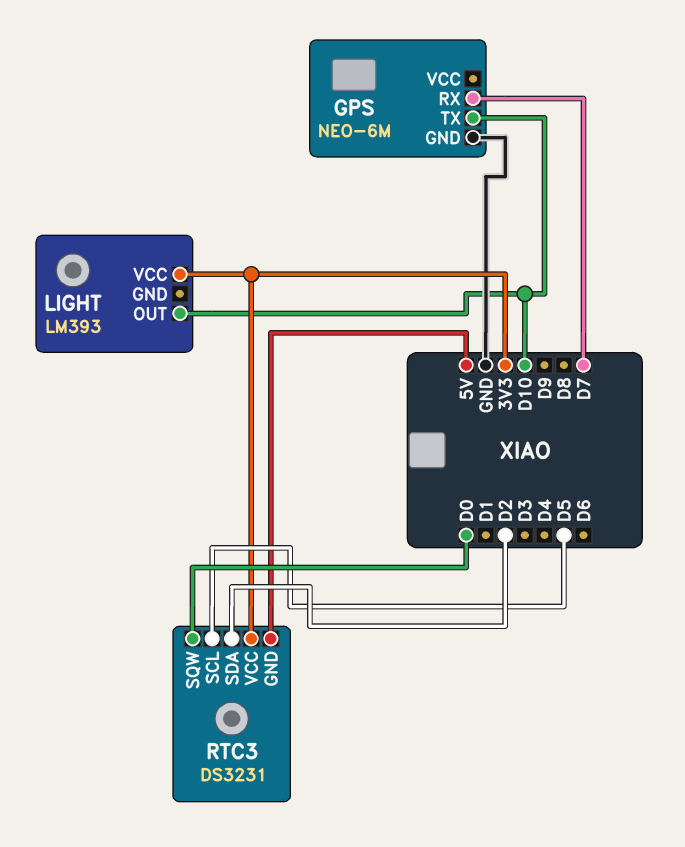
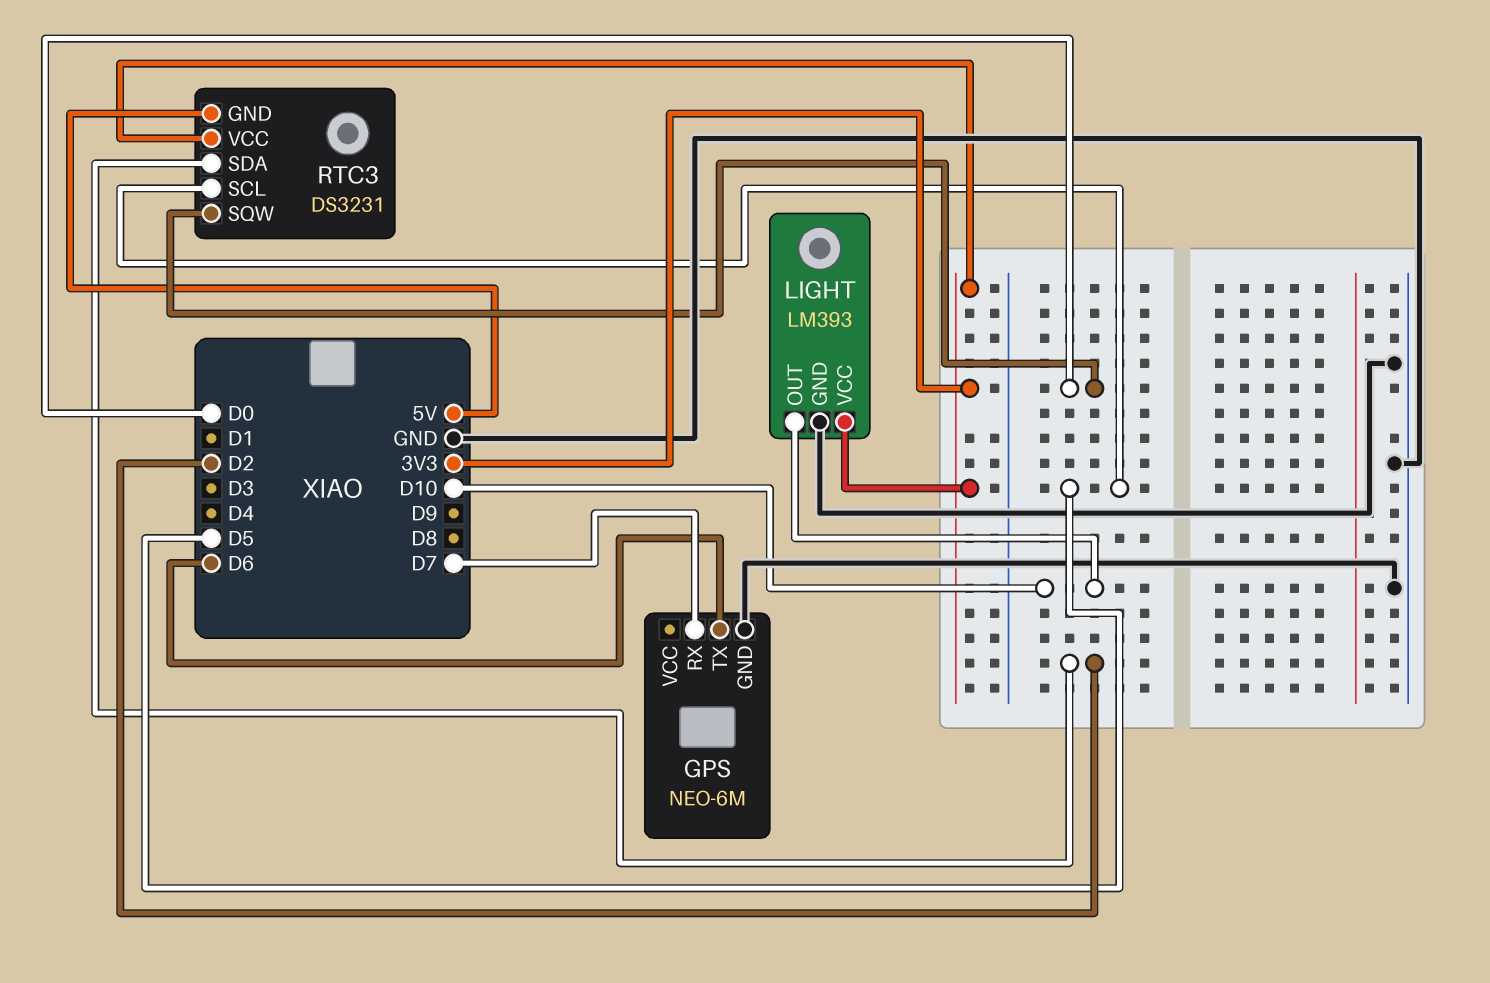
GPS pin TX: D10 -> D6
LIGHT pin GND: none -> GND

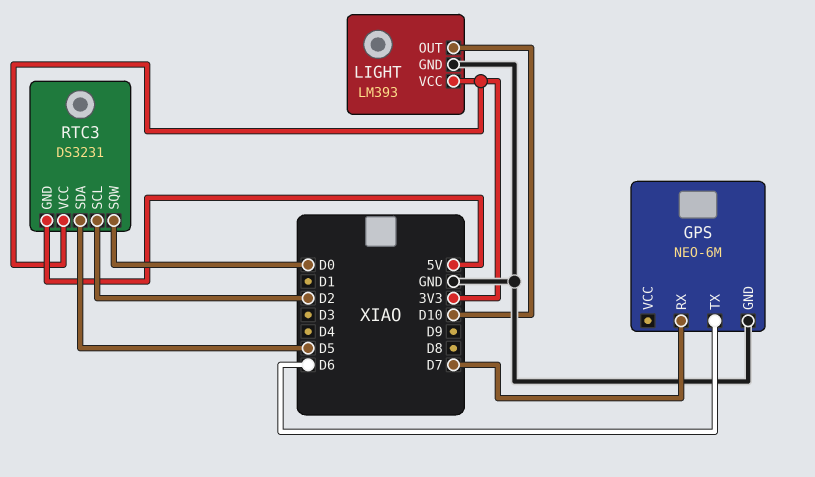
RTC3 pin SCL: D5 -> D2
RTC3 pin SDA: D2 -> D5

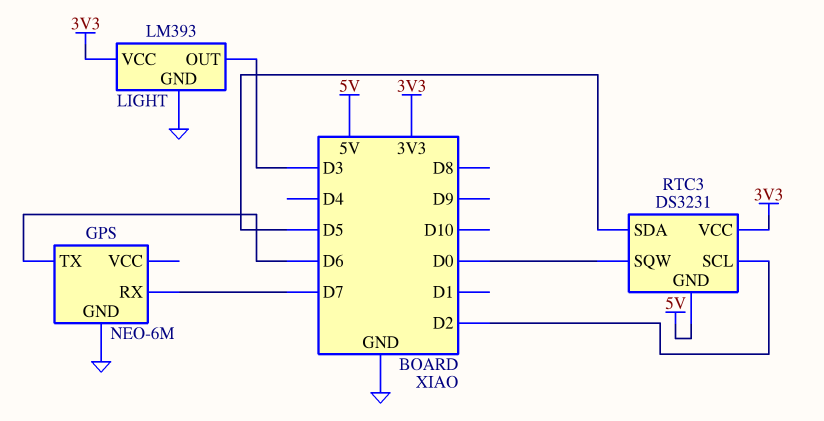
LIGHT pin OUT: D10 -> D3

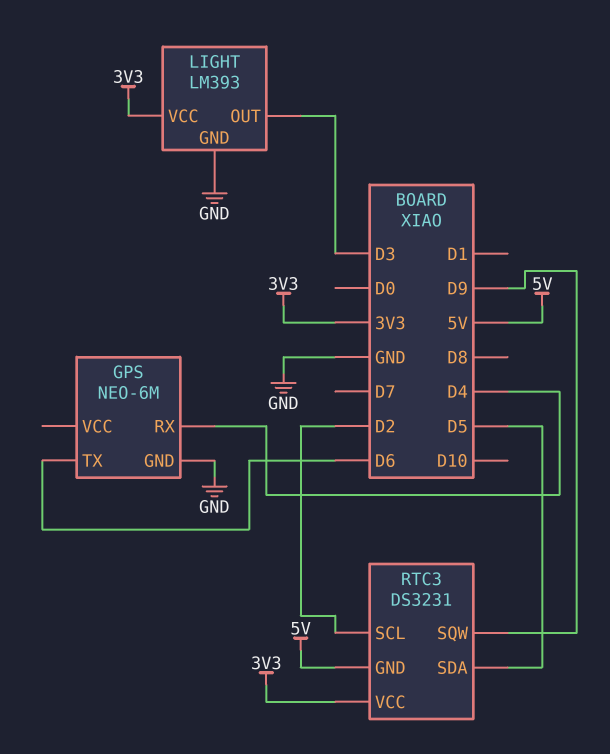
GPS pin RX: D7 -> D4
RTC3 pin SQW: D0 -> D9

